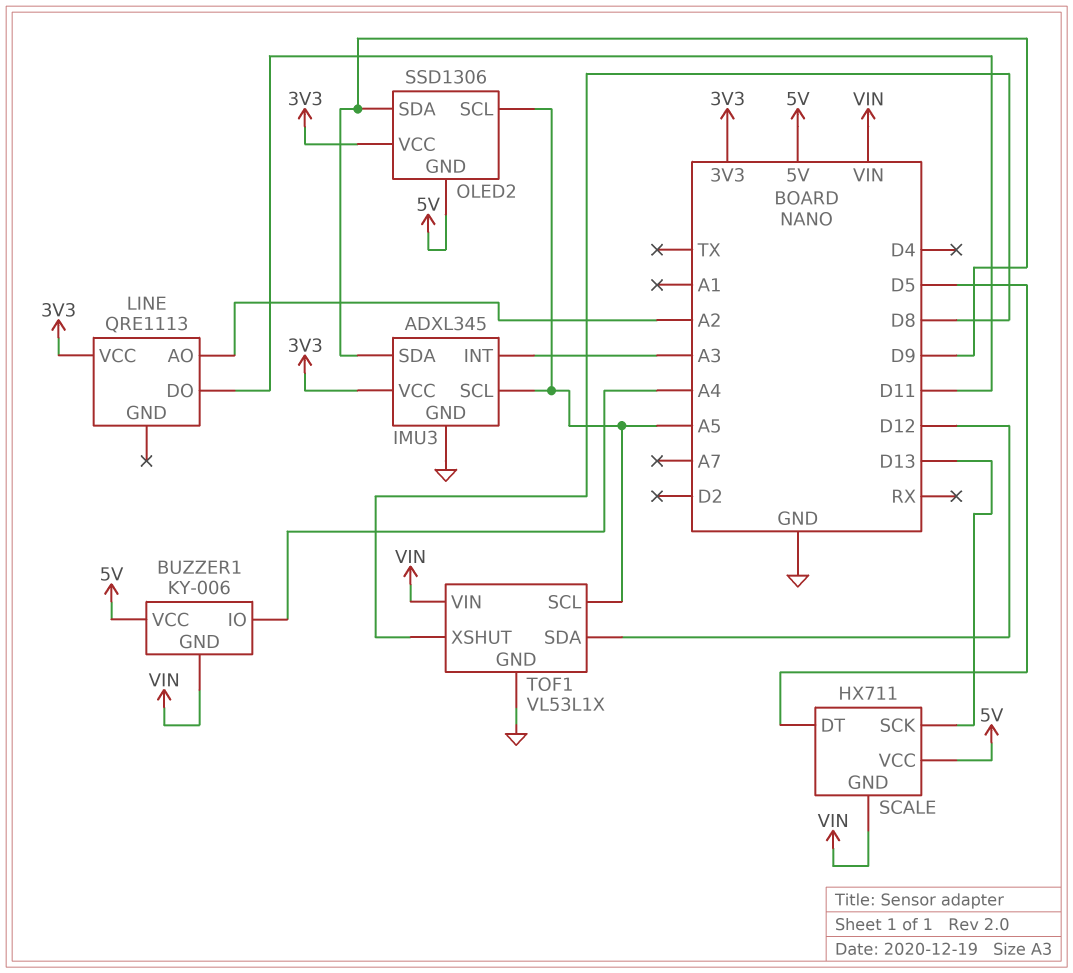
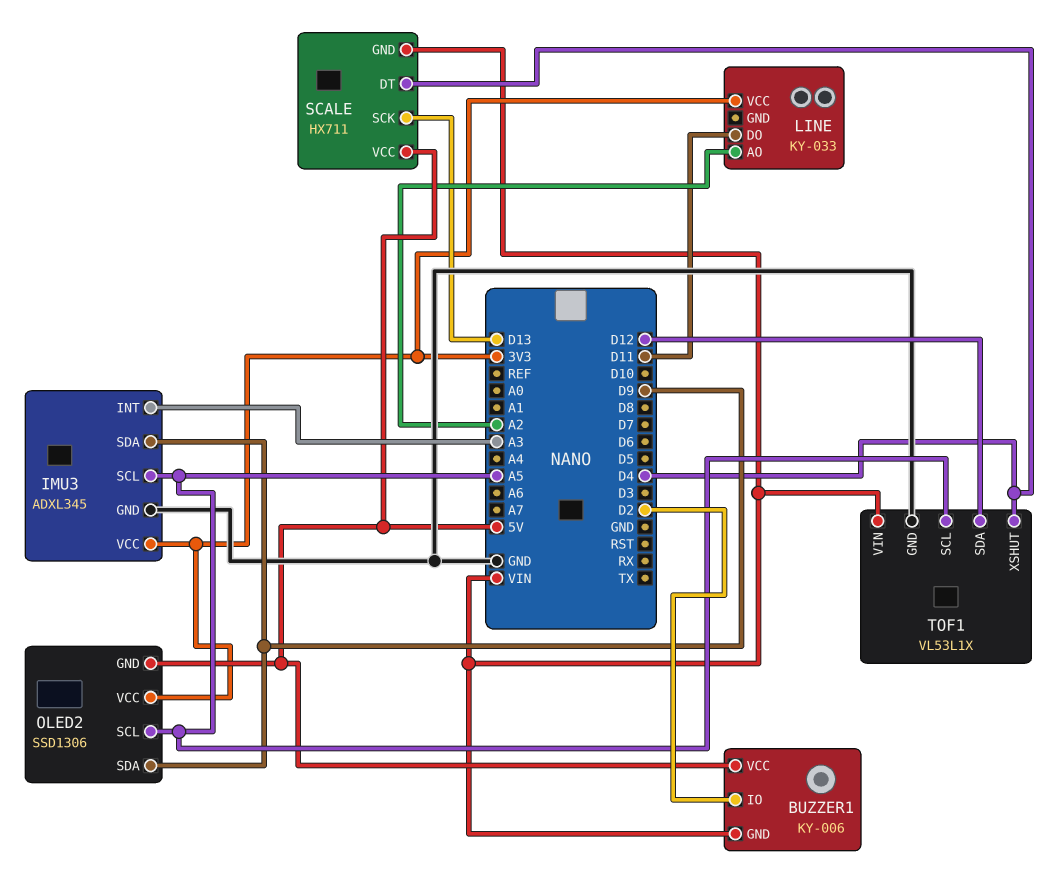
BUZZER1 pin IO: A4 -> D2
LINE: QRE1113 -> KY-033
SCALE pin DT: D5 -> D4
TOF1 pin XSHUT: D8 -> D4

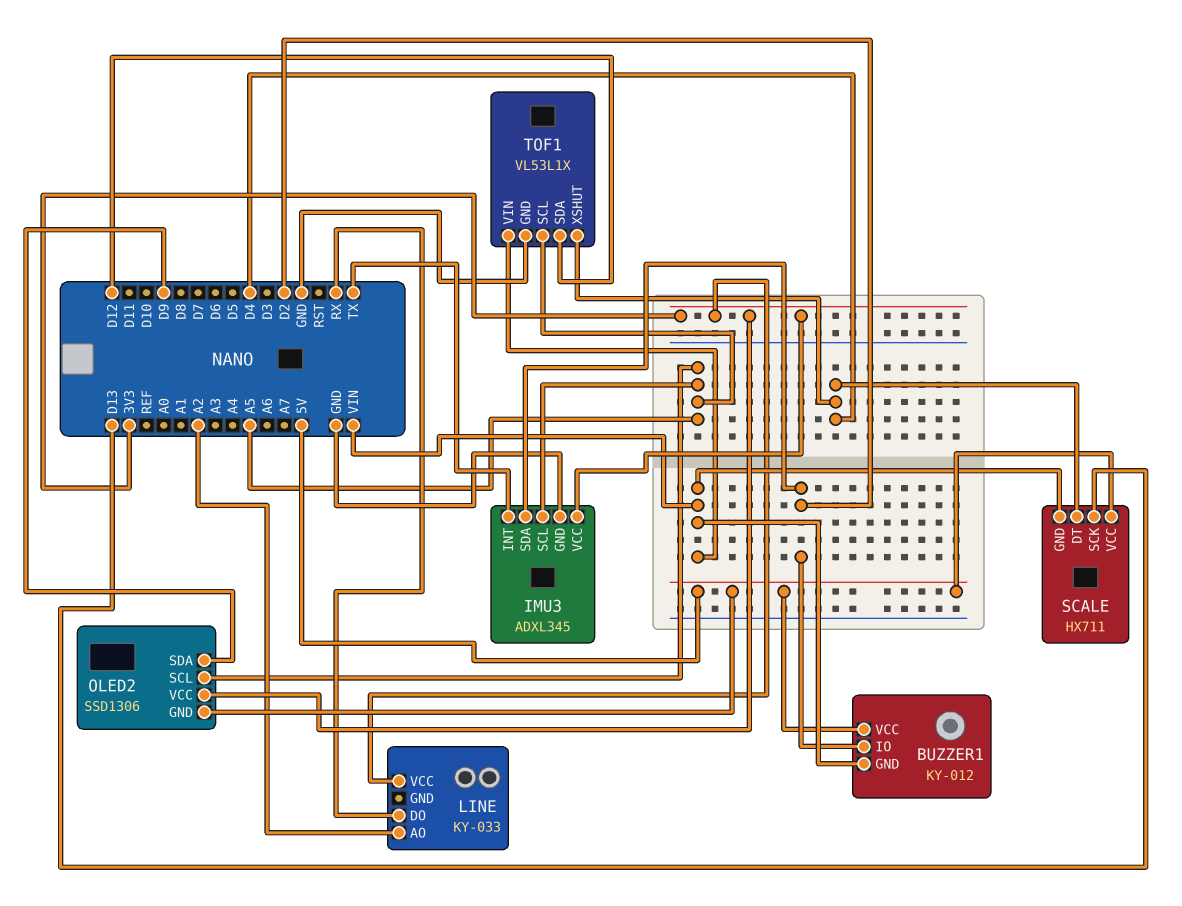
BUZZER1: KY-006 -> KY-012
IMU3 pin INT: A3 -> TX
IMU3 pin SDA: D9 -> D2
LINE pin DO: D11 -> RX

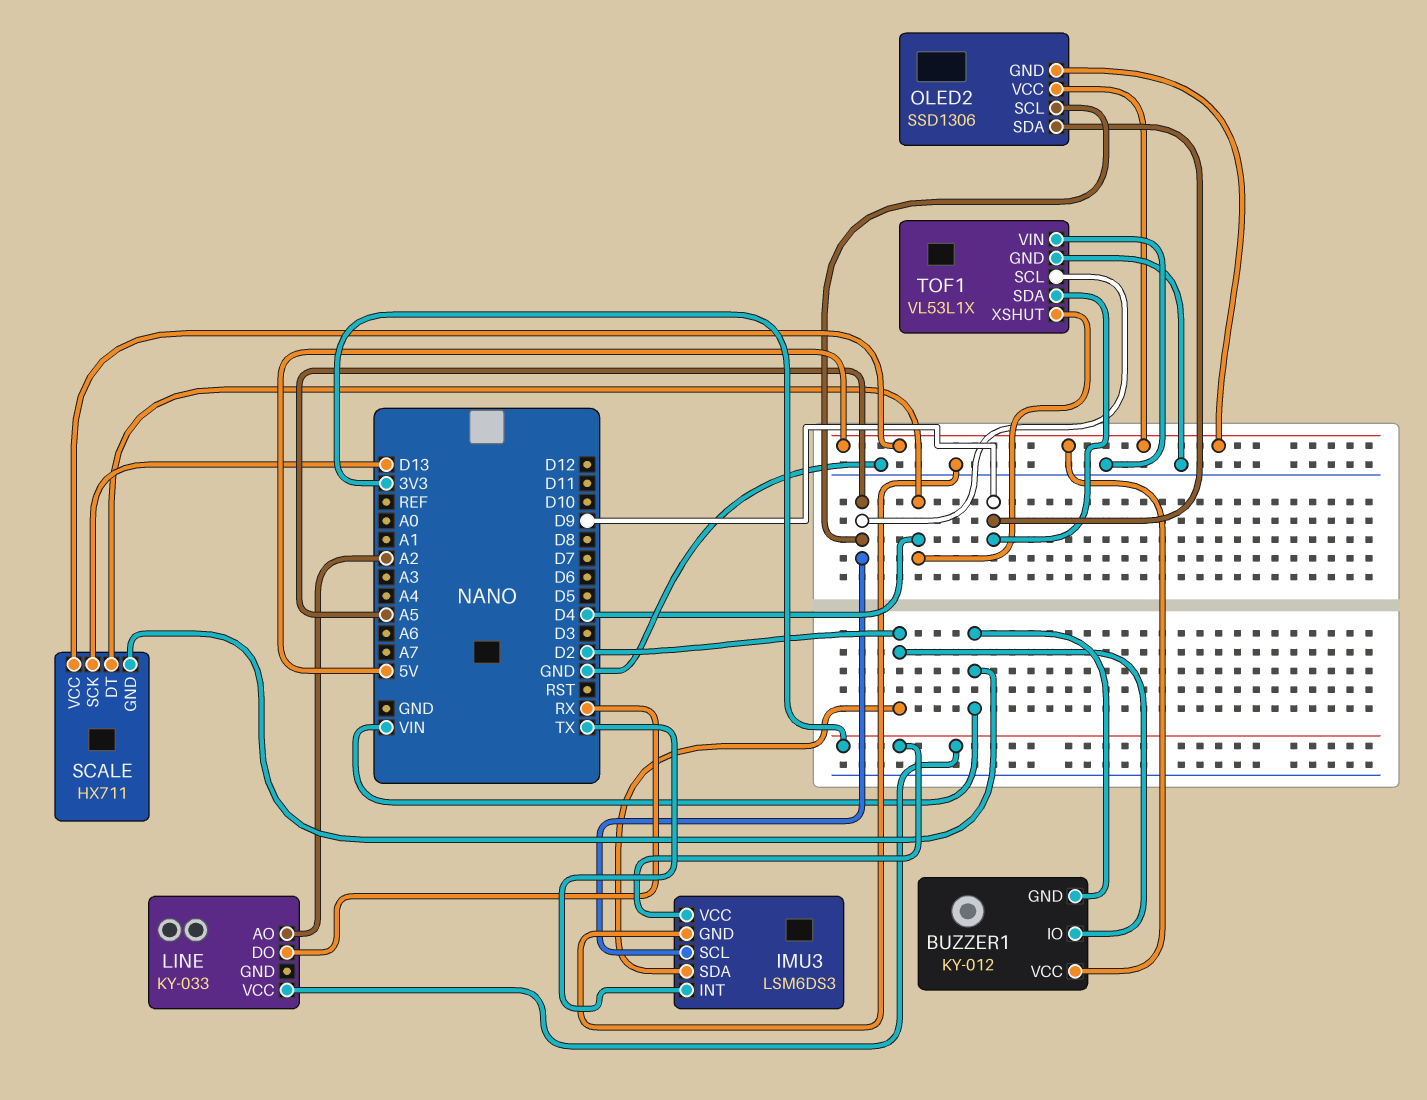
IMU3: ADXL345 -> LSM6DS3
OLED2 pin VCC: 3V3 -> 5V
TOF1 pin SDA: D12 -> D9
TOF1 pin VIN: VIN -> GND

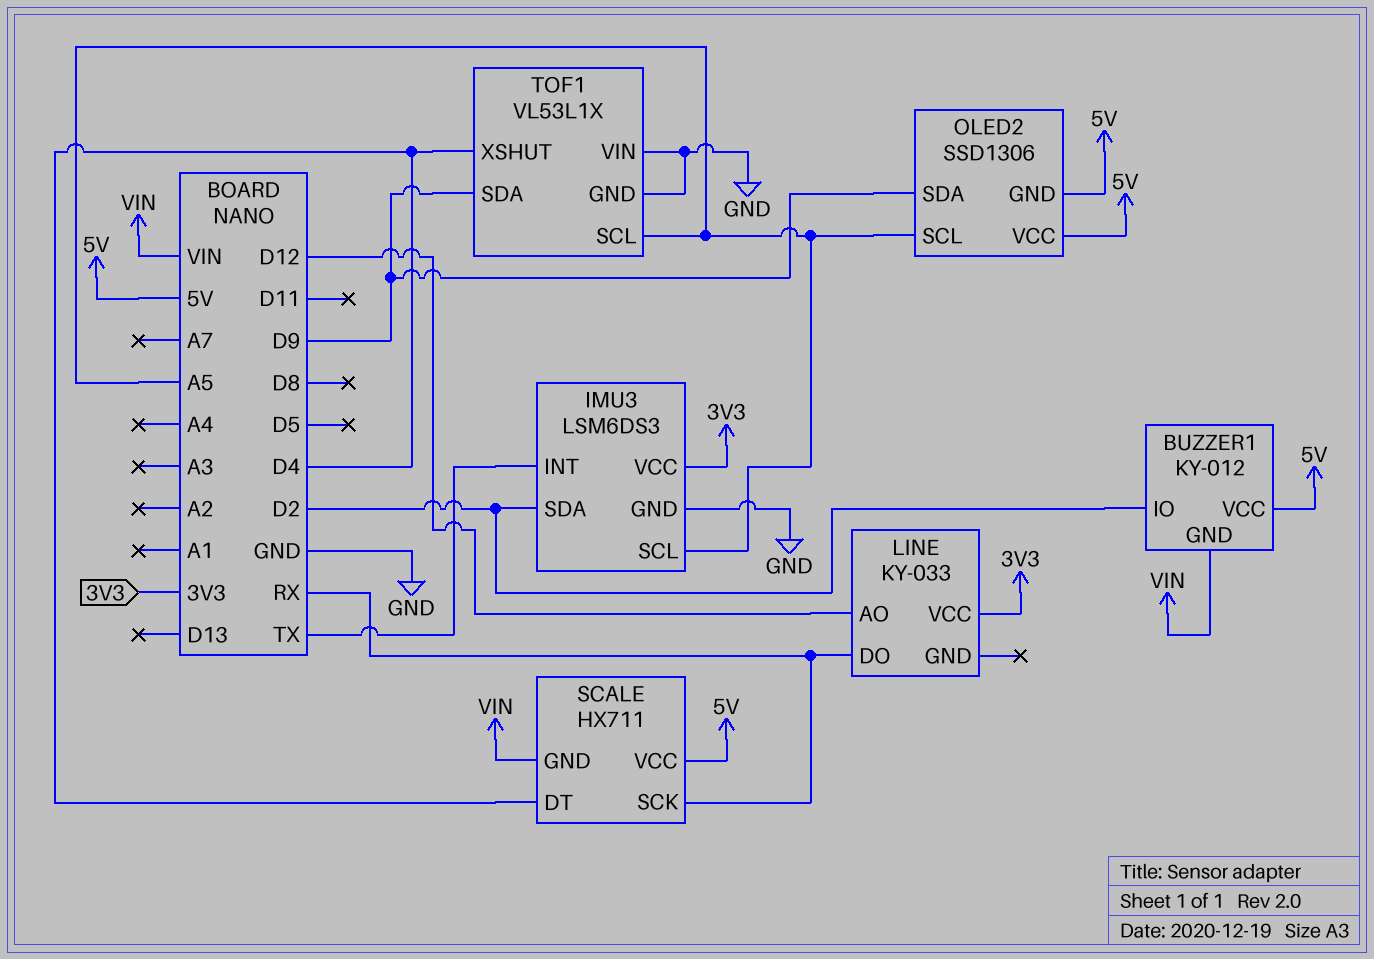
LINE pin AO: A2 -> D12
SCALE pin SCK: D13 -> RX

